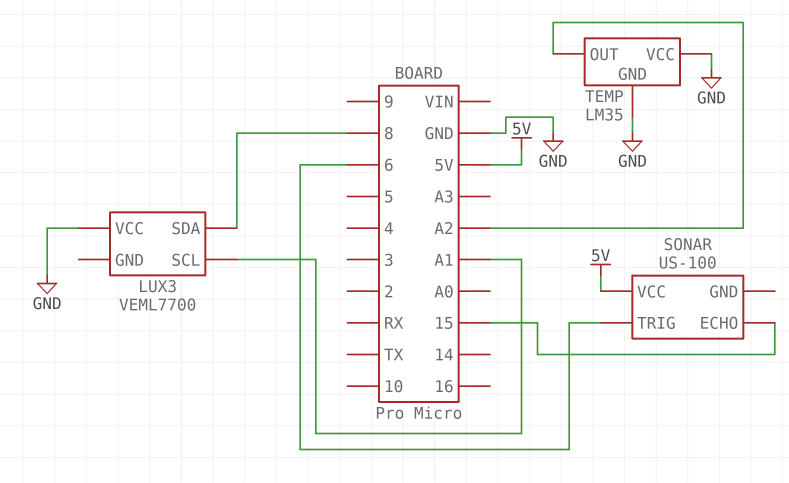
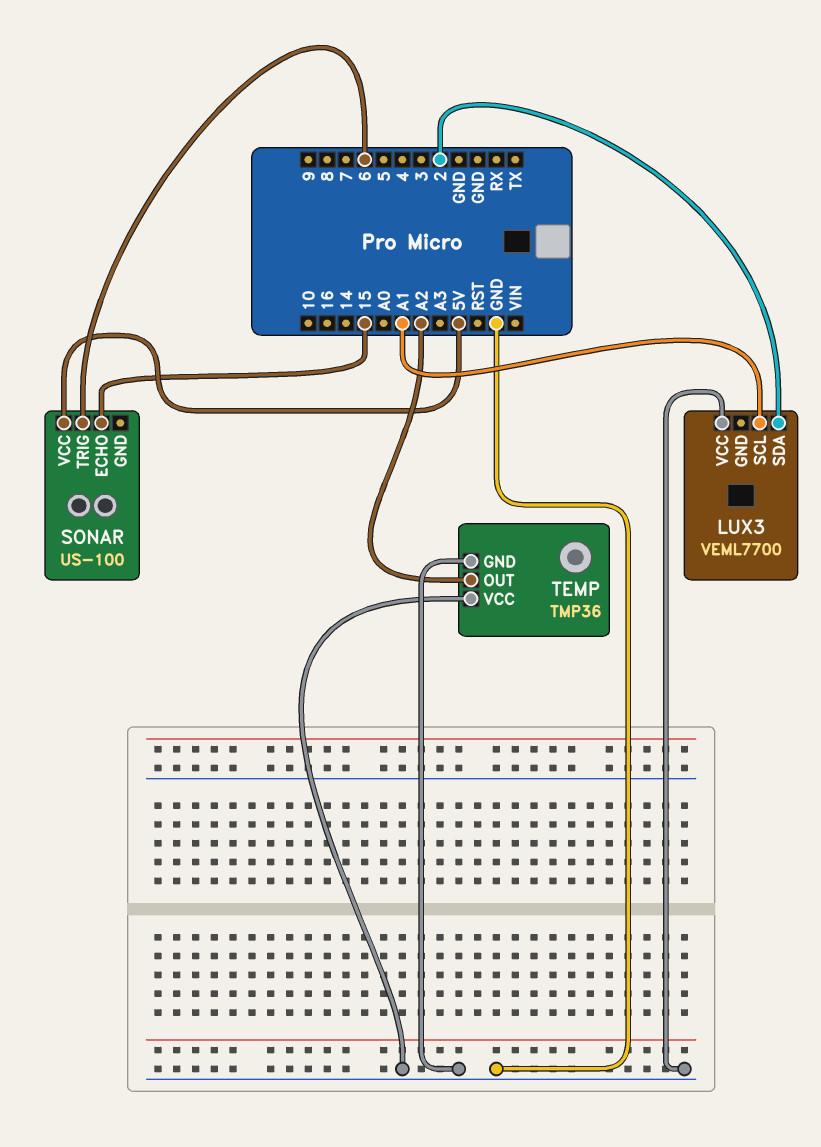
LUX3 pin SDA: 8 -> 2
TEMP: LM35 -> TMP36

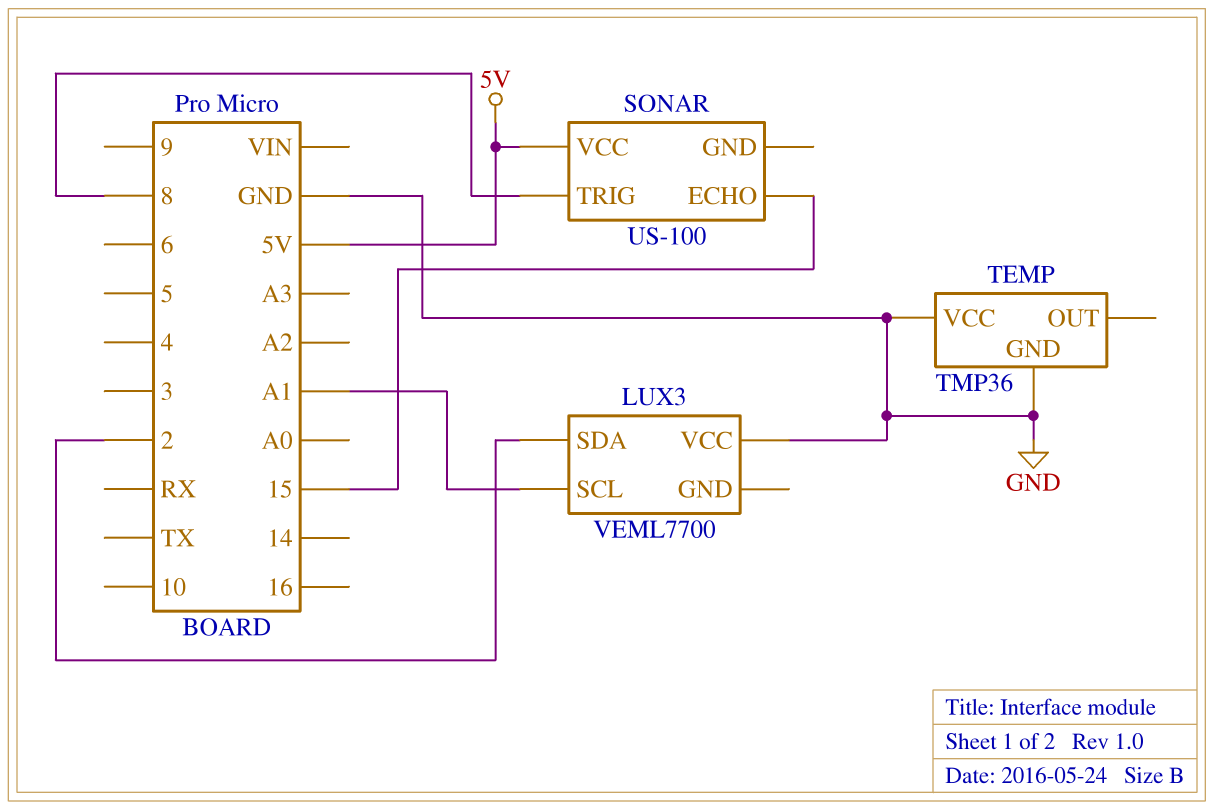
SONAR pin TRIG: 6 -> 8
TEMP pin OUT: A2 -> none

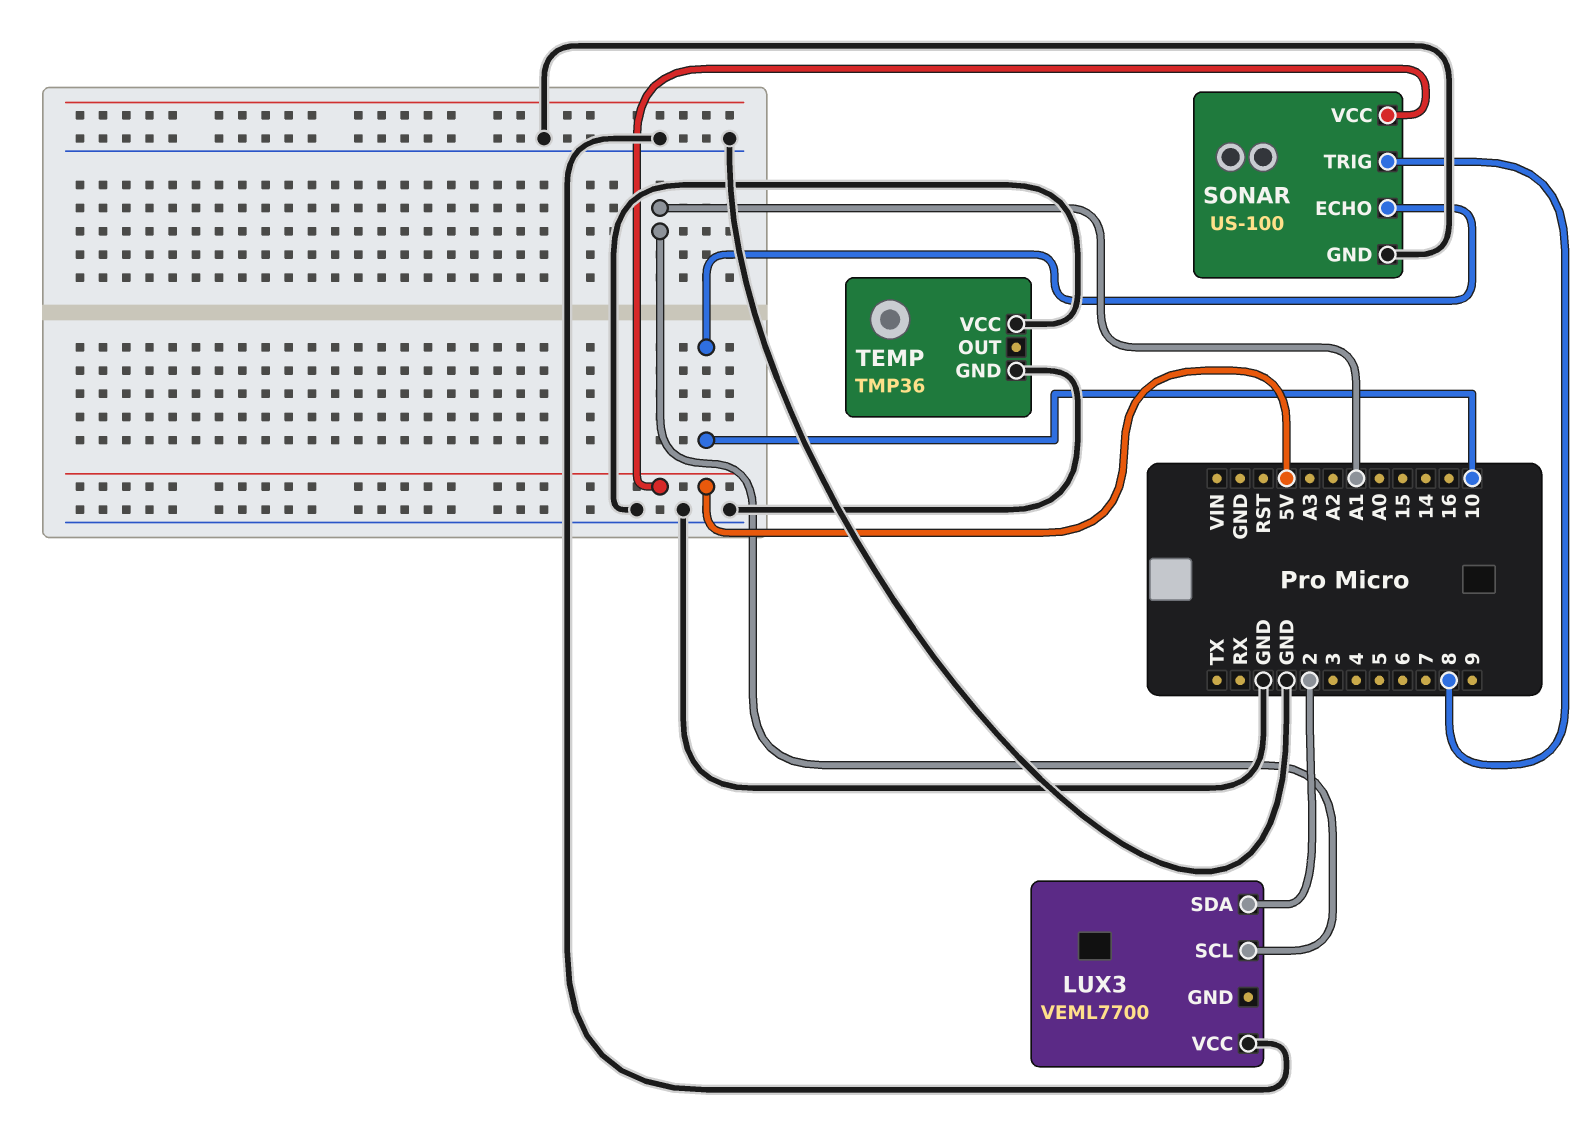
SONAR pin ECHO: 15 -> 10
SONAR pin GND: none -> GND

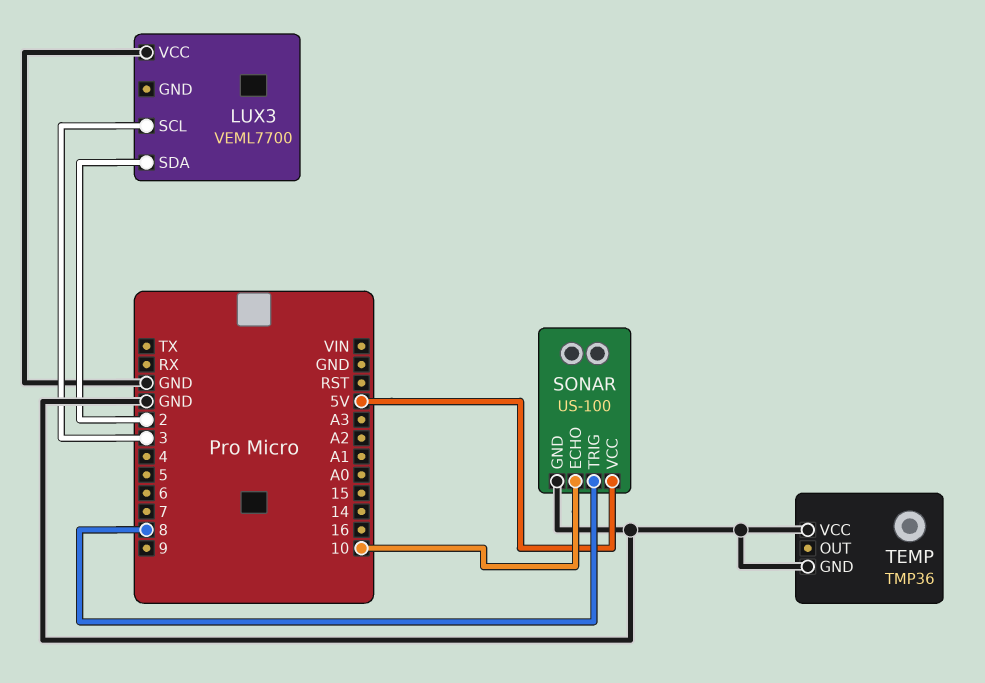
LUX3 pin SCL: A1 -> 3

